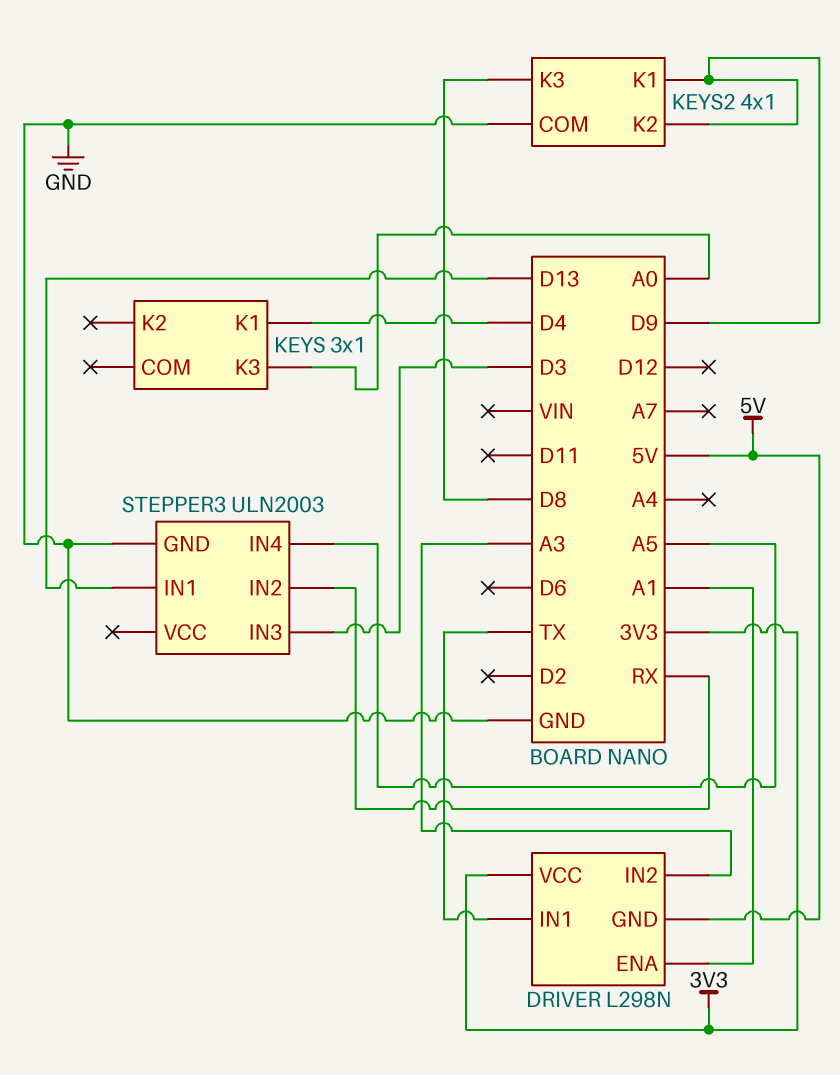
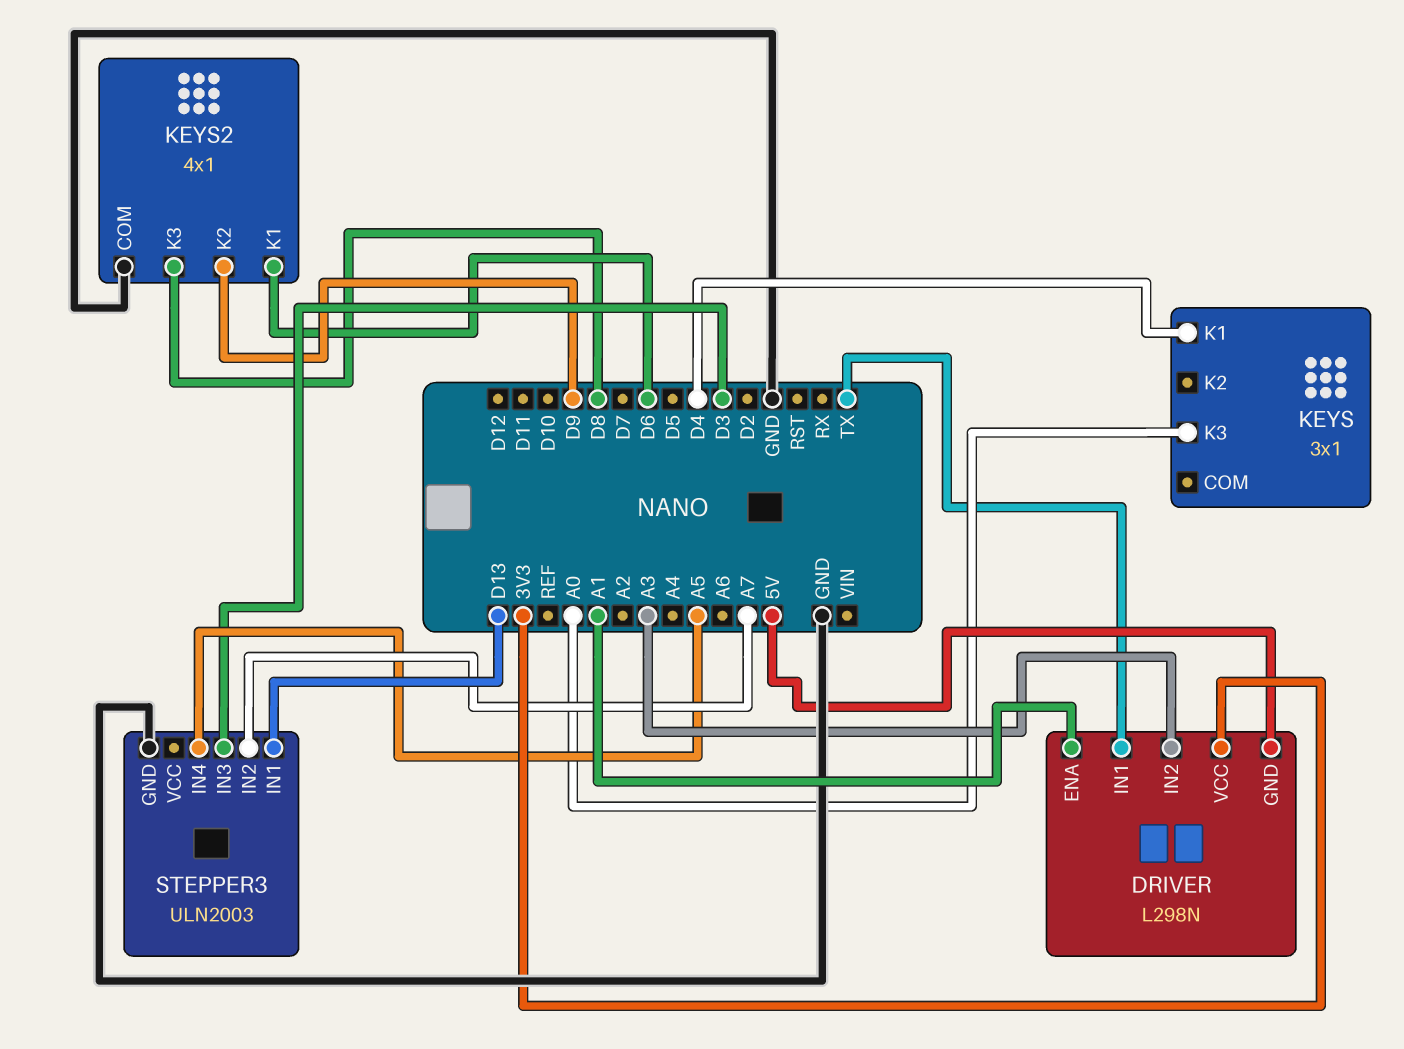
KEYS2 pin K1: D9 -> D6
STEPPER3 pin IN2: RX -> A7

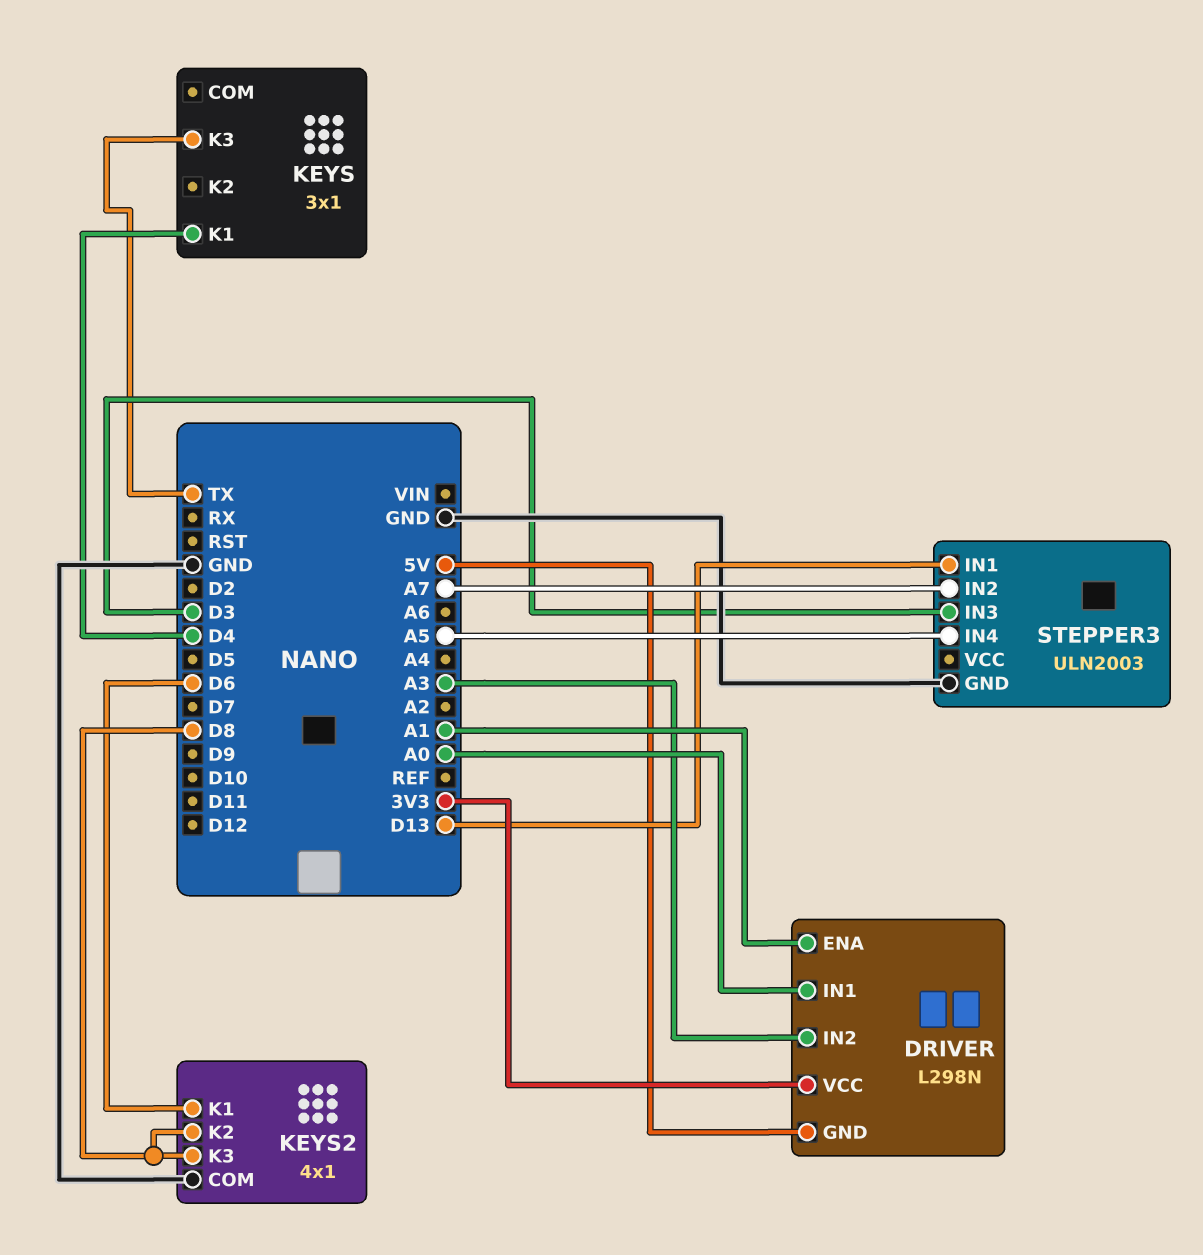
DRIVER pin IN1: TX -> A0
KEYS pin K3: A0 -> TX
KEYS2 pin K2: D9 -> D8

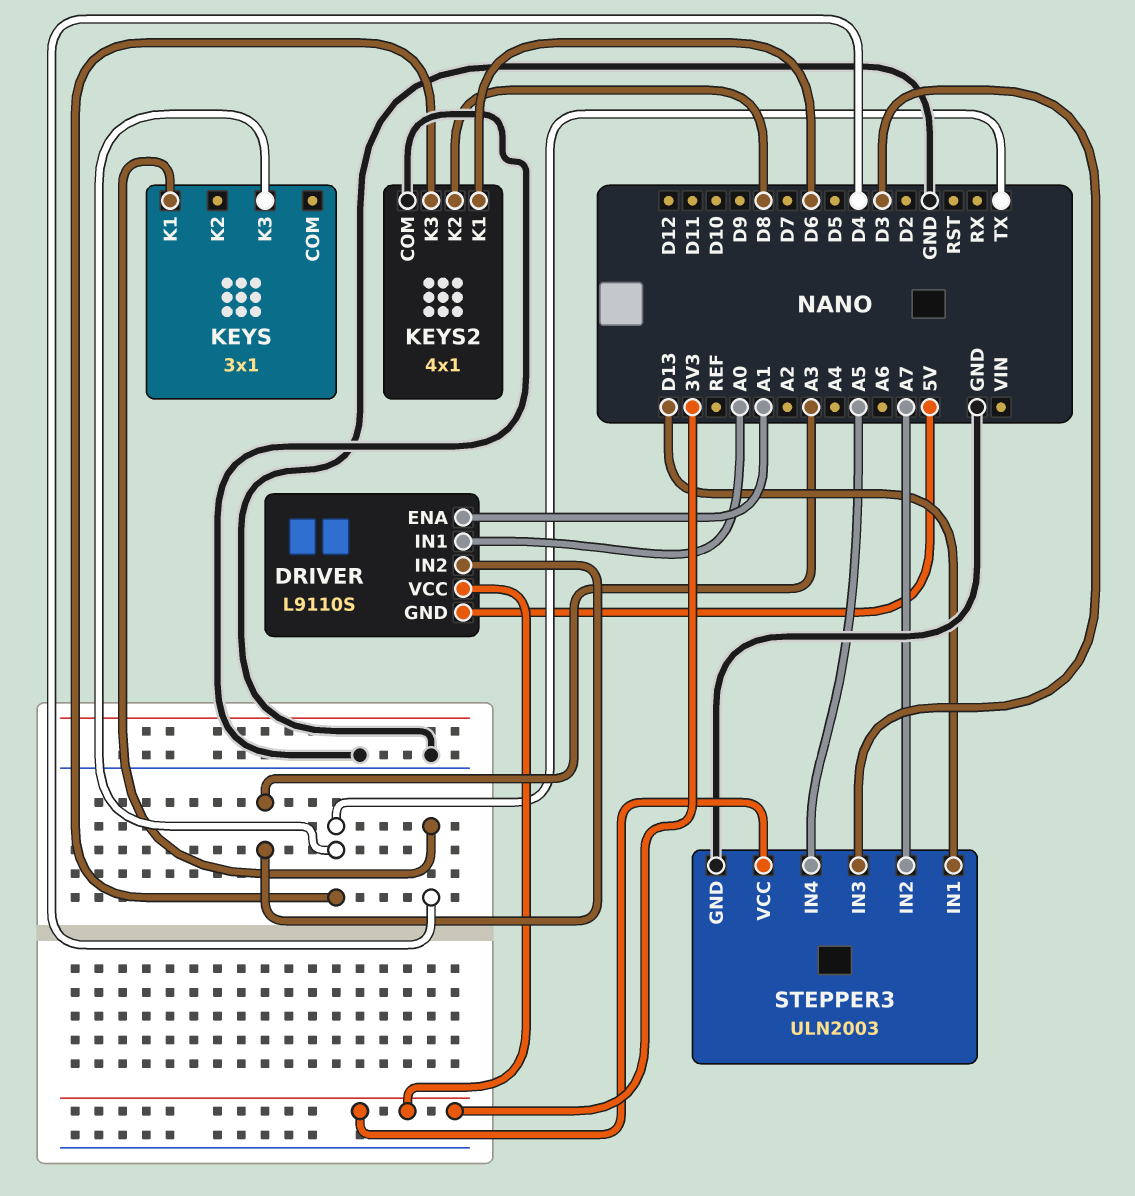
DRIVER: L298N -> L9110S
KEYS2 pin K3: D8 -> TX
STEPPER3 pin VCC: none -> 3V3

